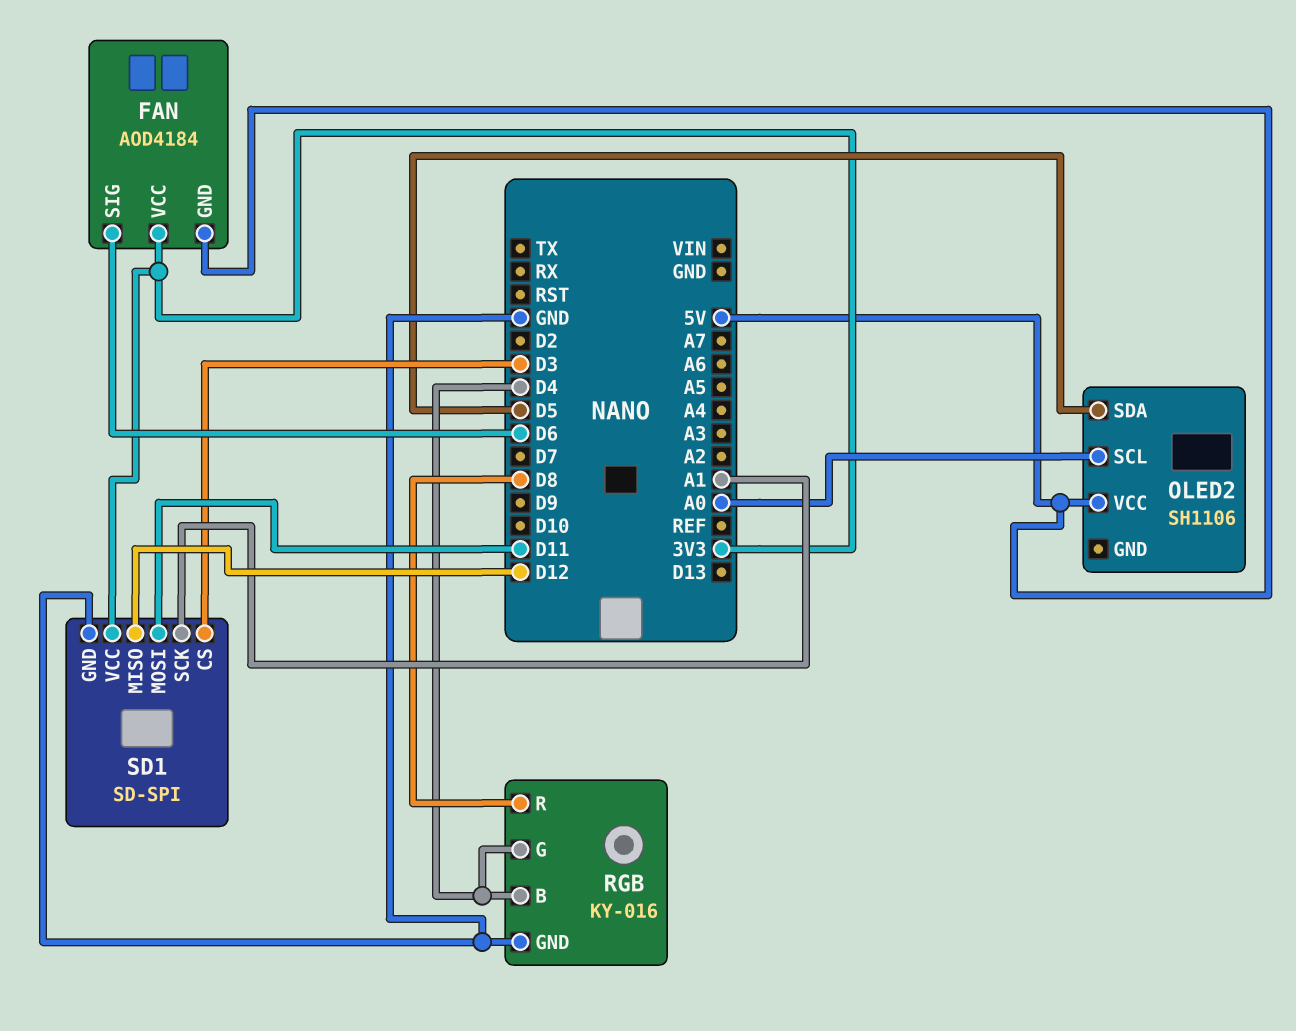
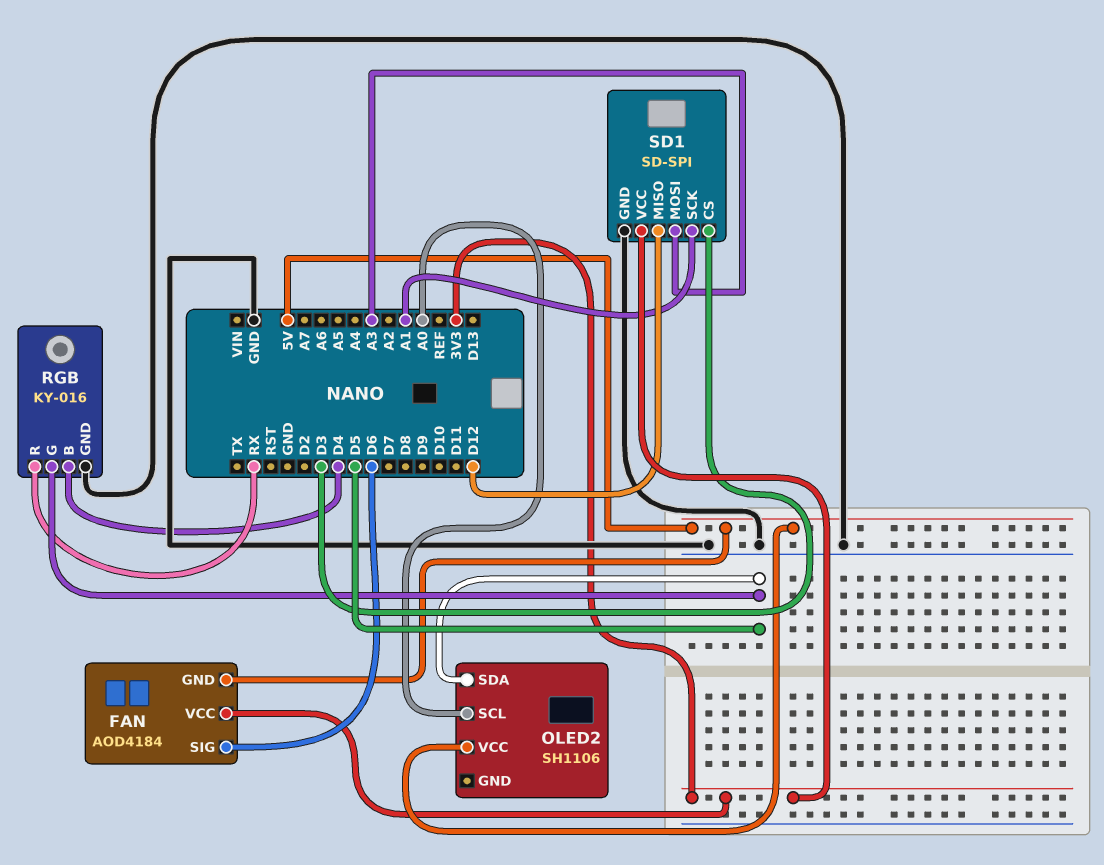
RGB pin G: D4 -> D5
RGB pin R: D8 -> RX
SD1 pin MOSI: D11 -> A3

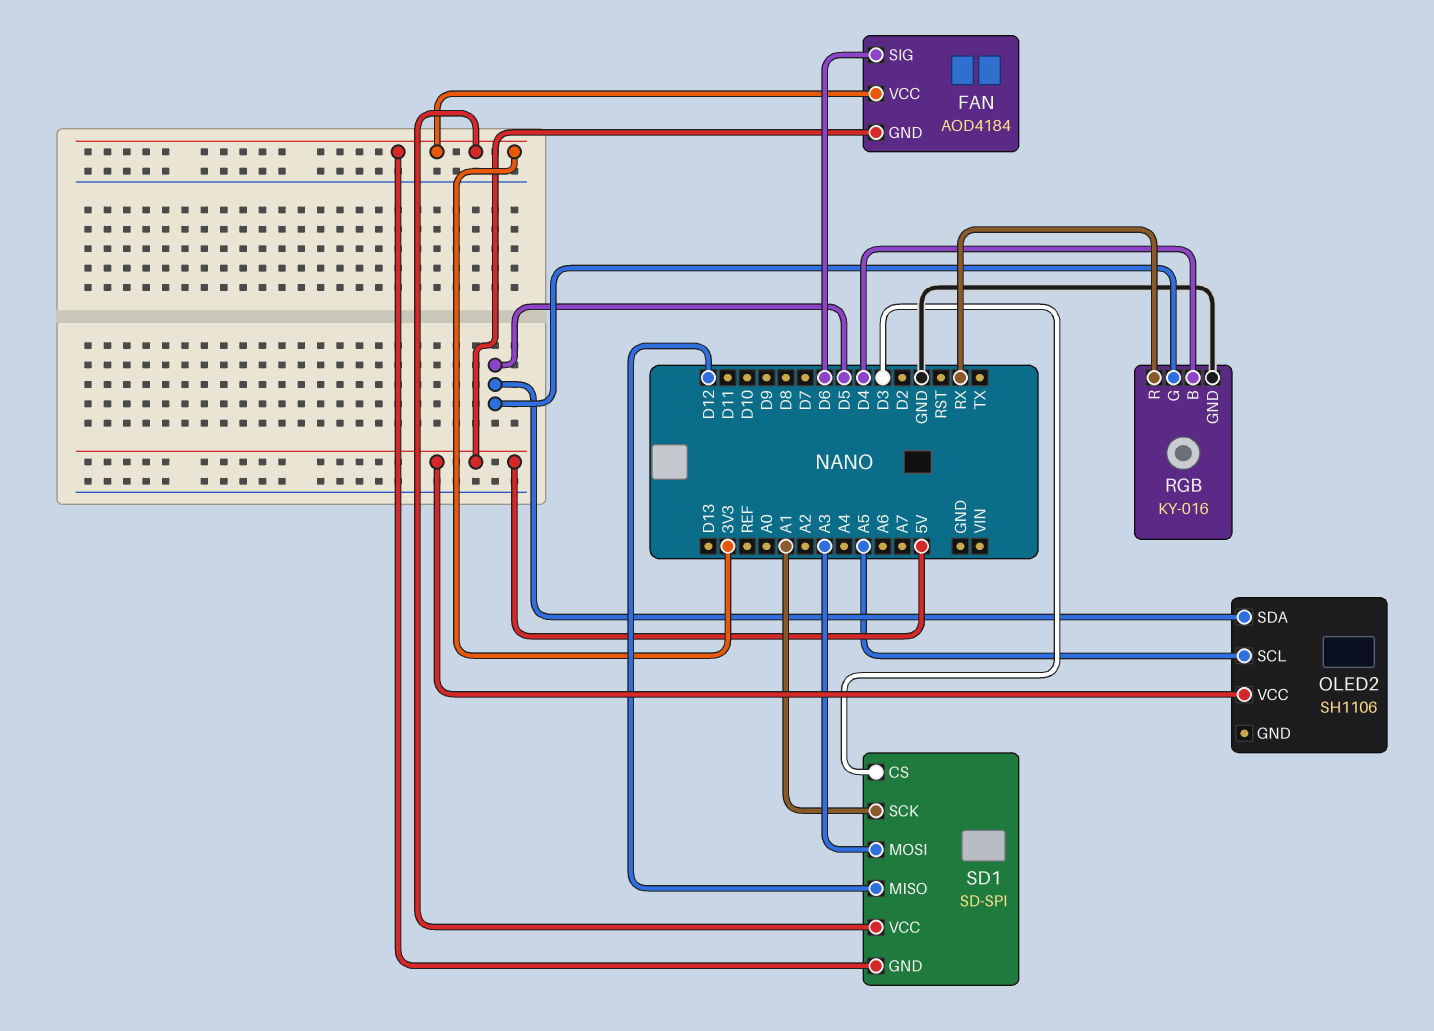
OLED2 pin SCL: A0 -> A5
SD1 pin GND: GND -> 3V3

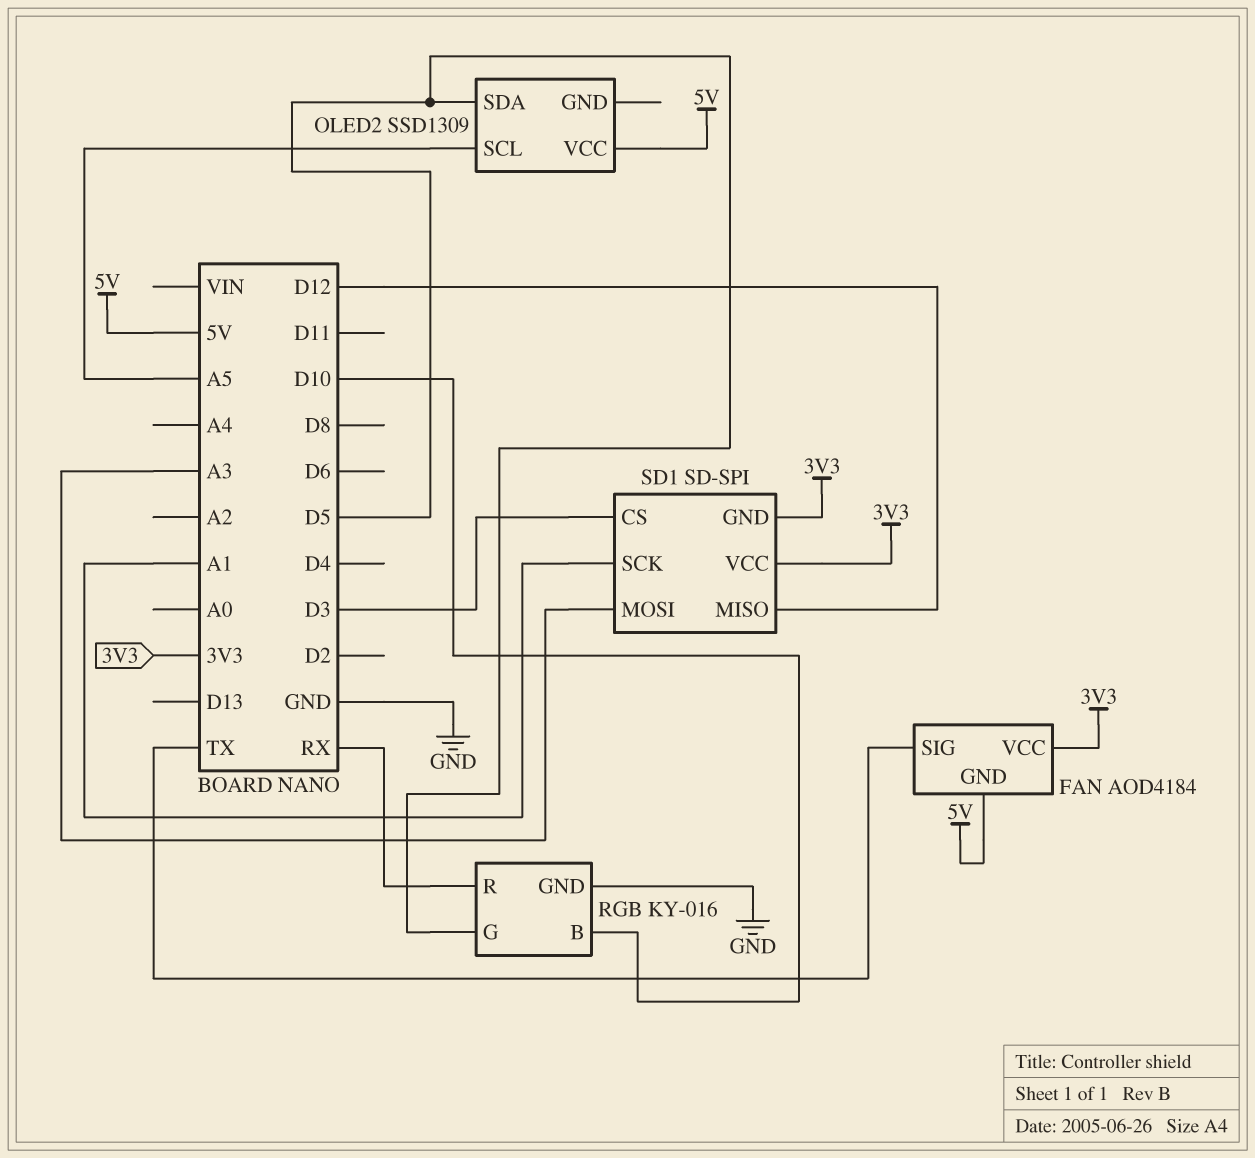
FAN pin SIG: D6 -> TX
OLED2: SH1106 -> SSD1309
RGB pin B: D4 -> D10

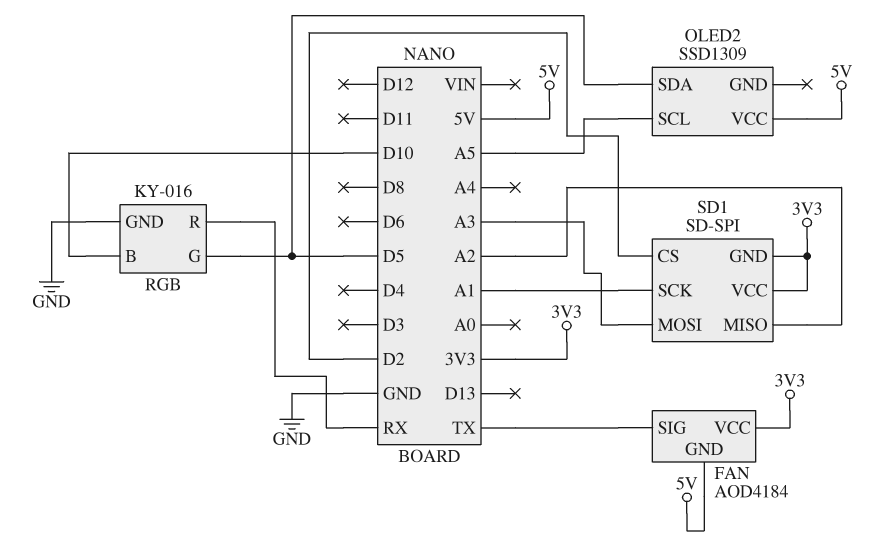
SD1 pin CS: D3 -> D2
SD1 pin MISO: D12 -> A2

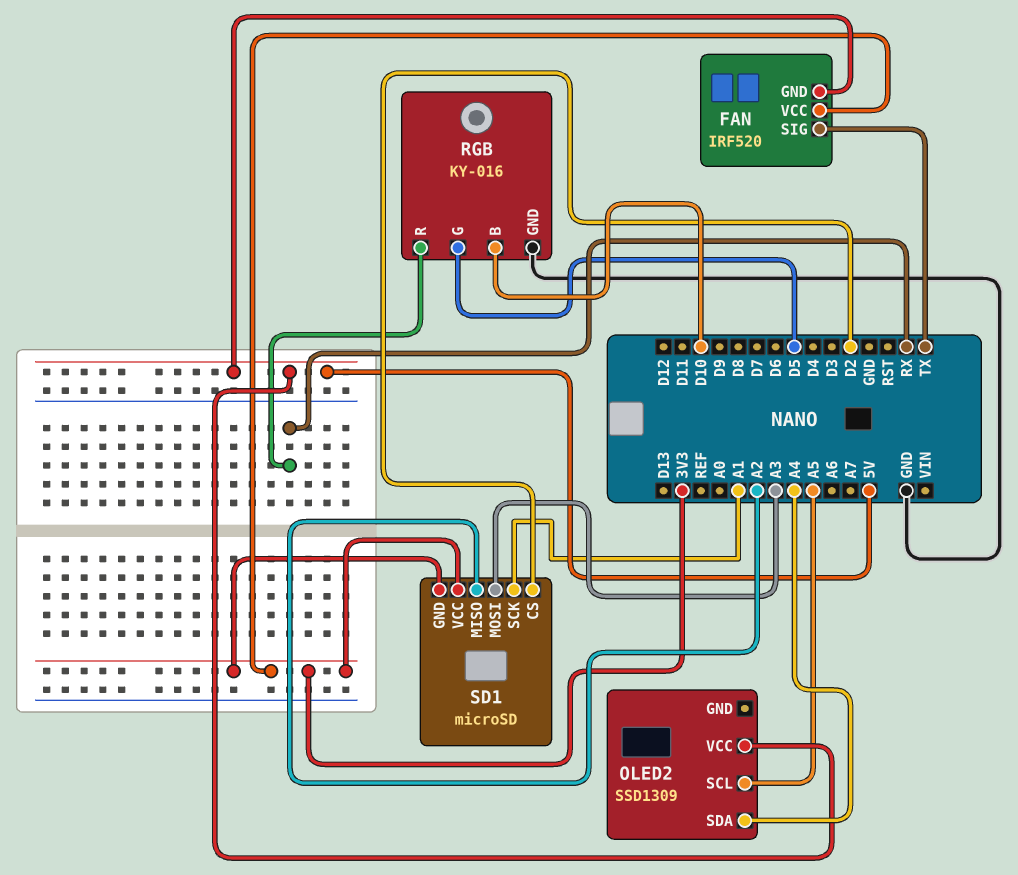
FAN: AOD4184 -> IRF520
OLED2 pin SDA: D5 -> A4
SD1: SD-SPI -> microSD

